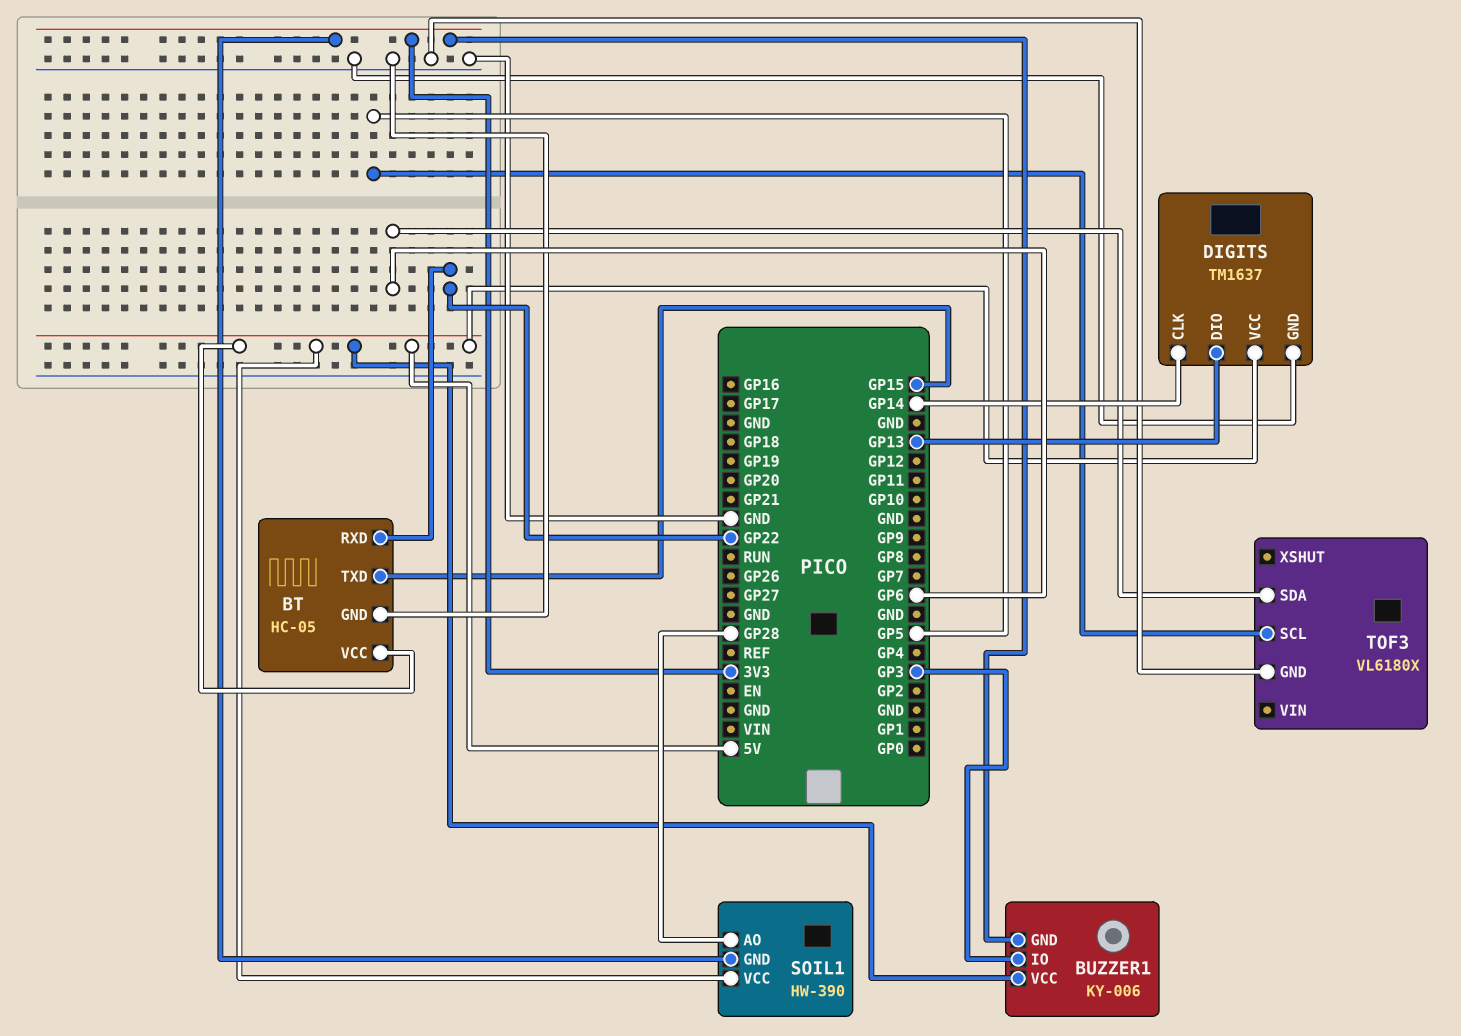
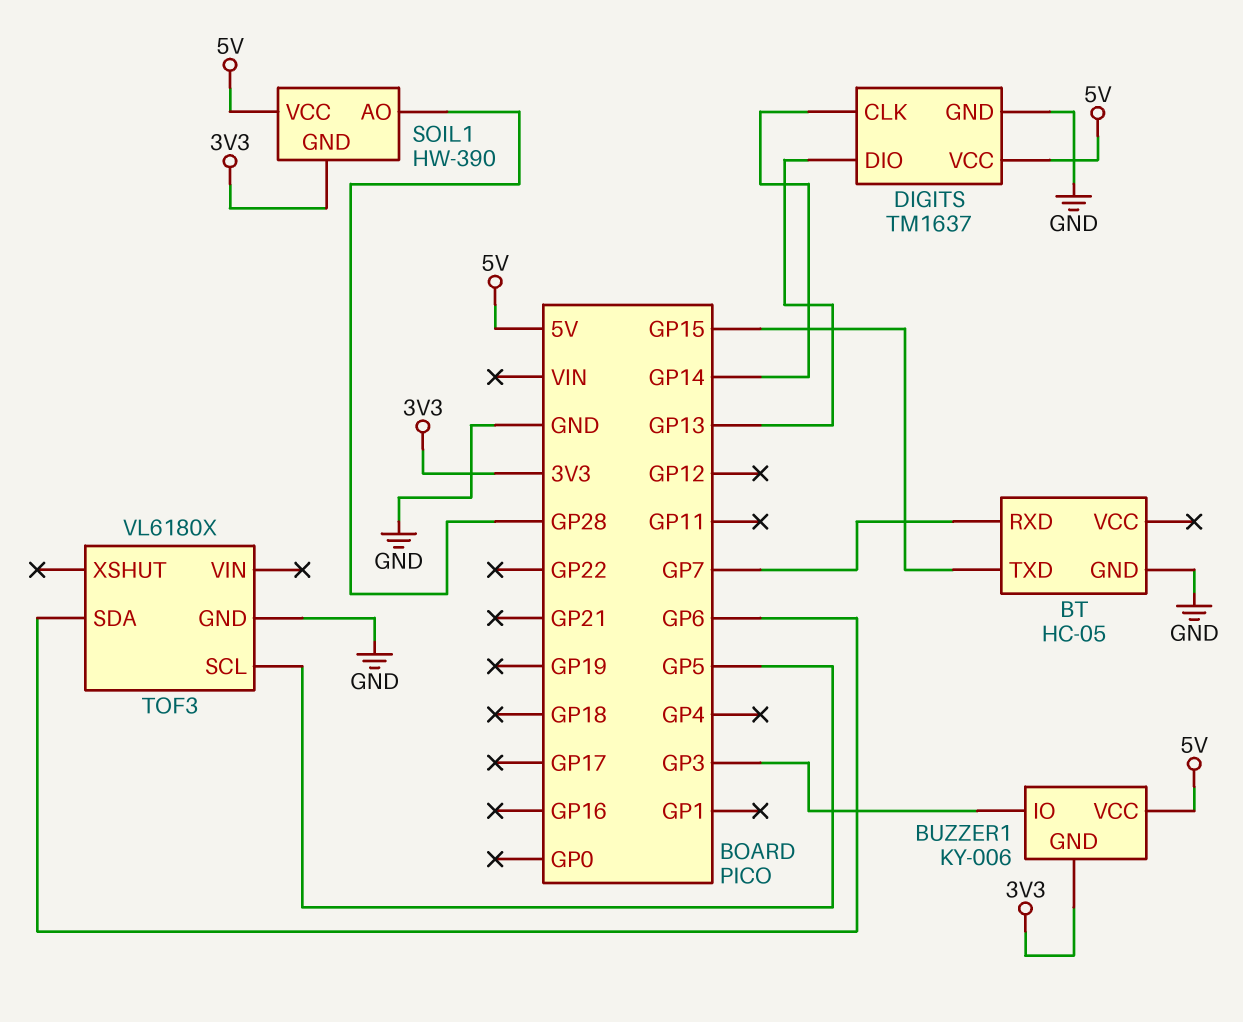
BT pin RXD: GP22 -> GP7
BT pin VCC: 5V -> none

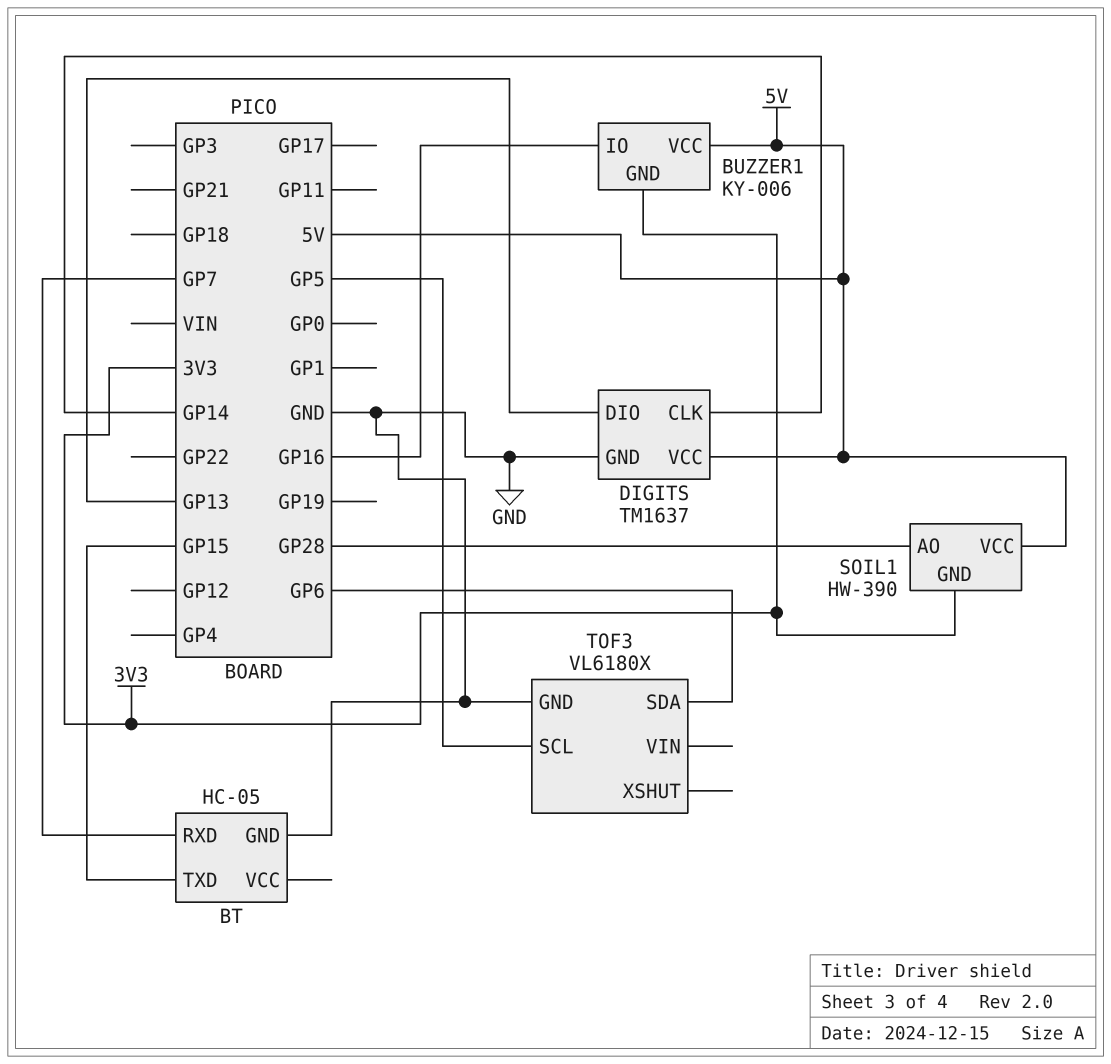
BUZZER1 pin IO: GP3 -> GP16

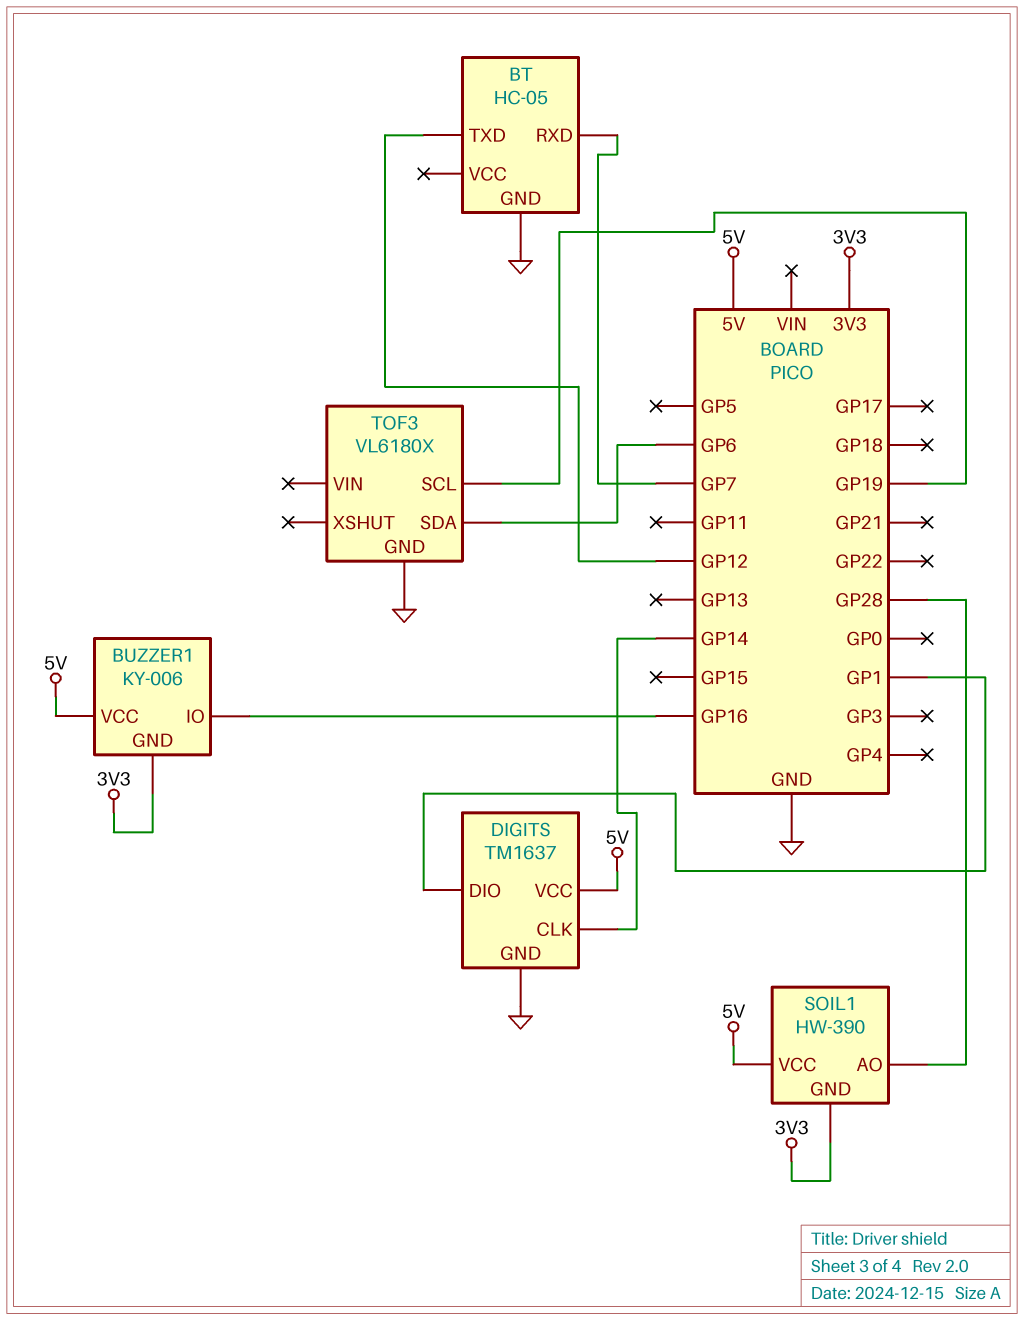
BT pin TXD: GP15 -> GP12
DIGITS pin DIO: GP13 -> GP1
TOF3 pin SCL: GP5 -> GP19

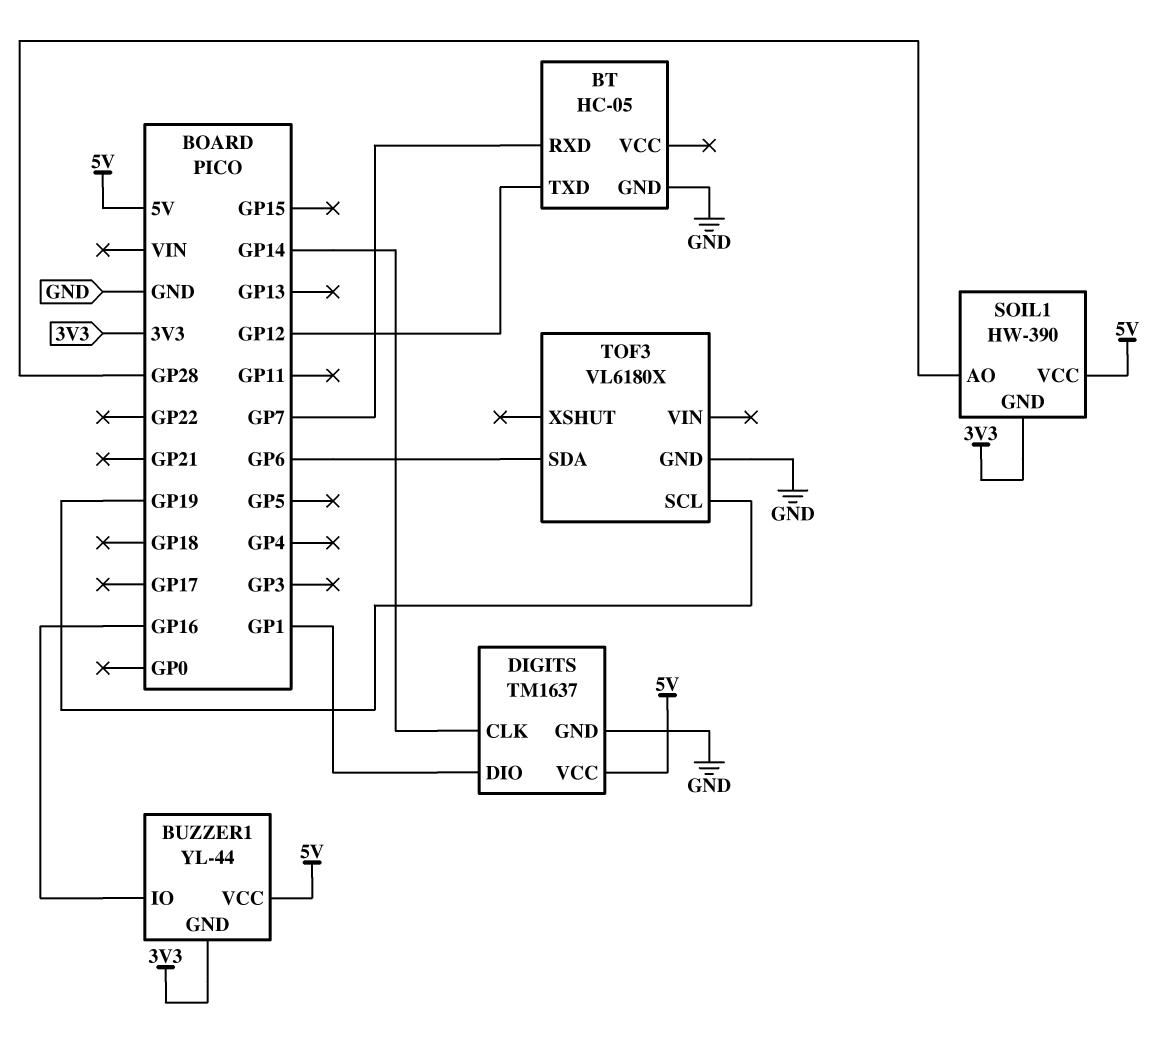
BUZZER1: KY-006 -> YL-44

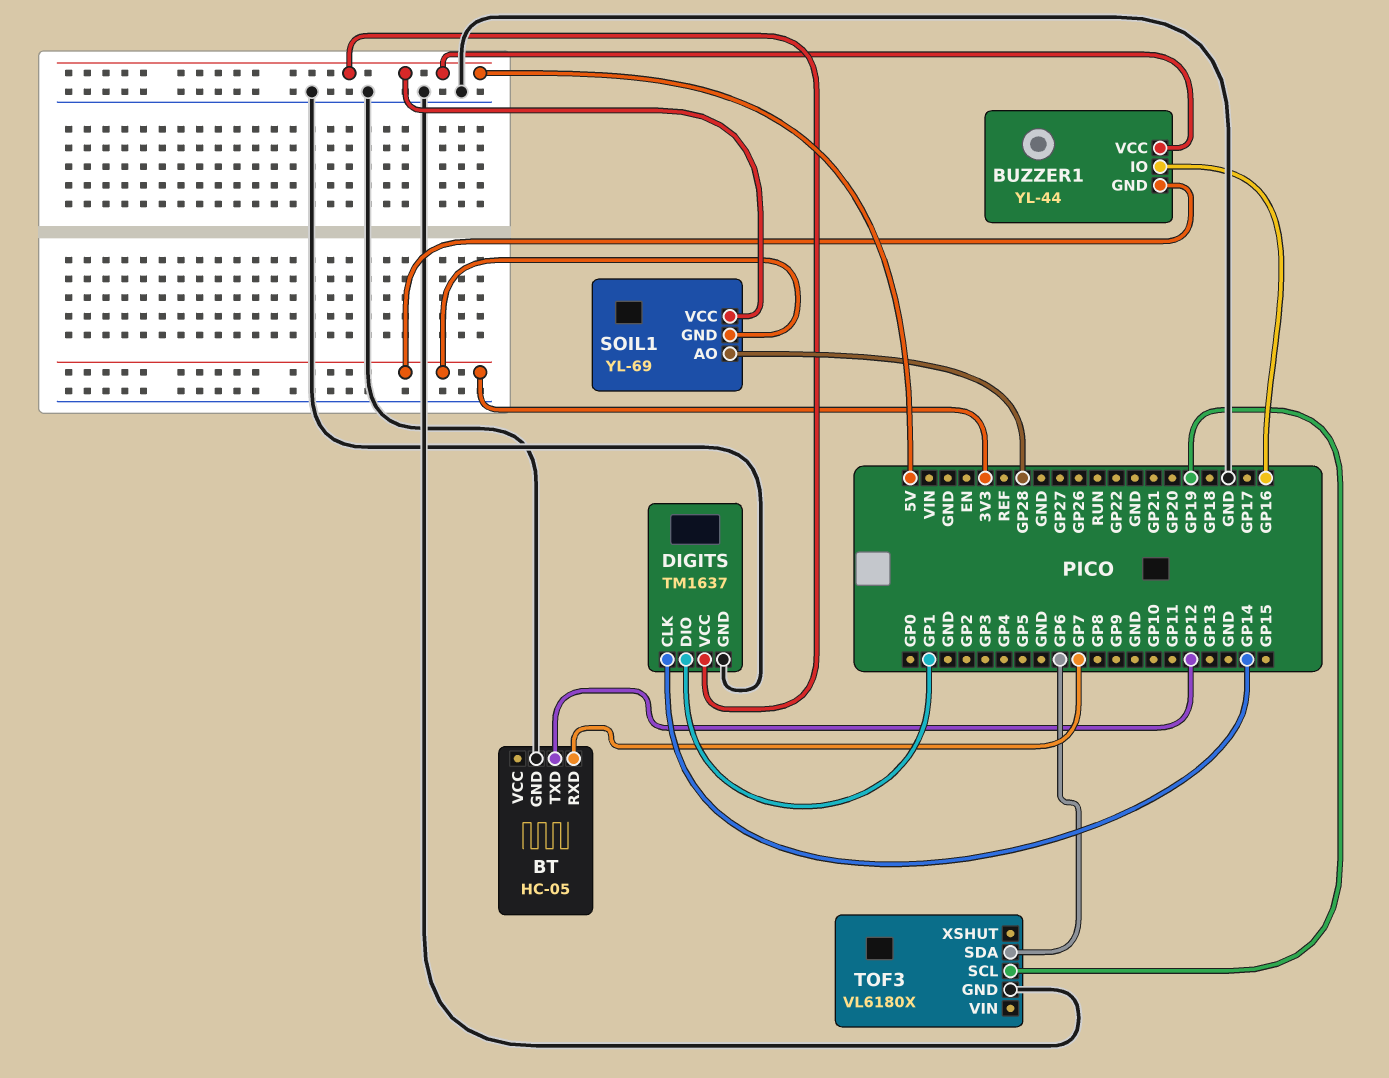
SOIL1: HW-390 -> YL-69

